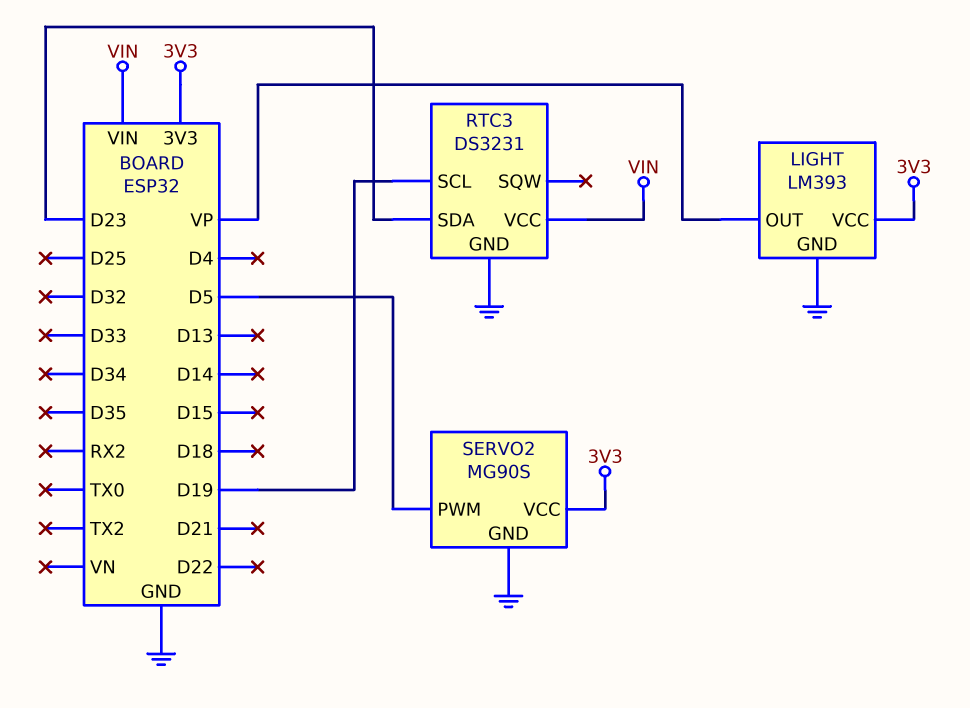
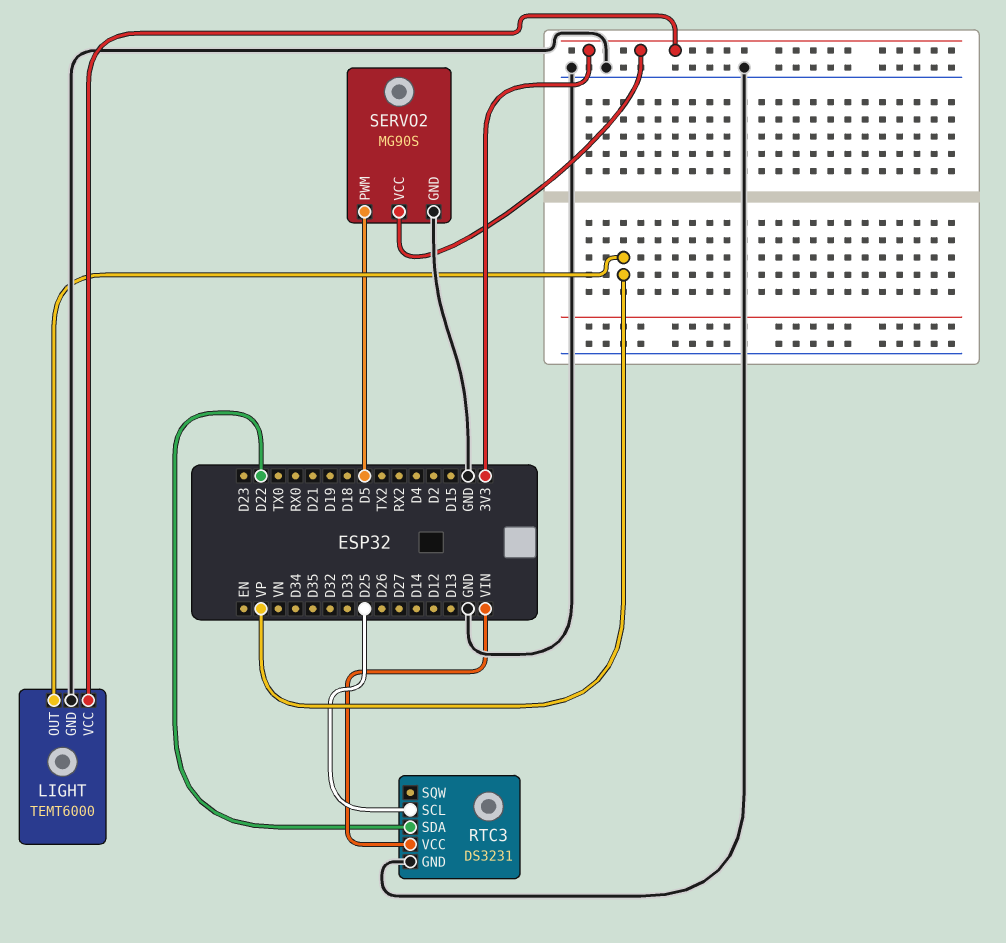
LIGHT: LM393 -> TEMT6000
RTC3 pin SCL: D19 -> D25
RTC3 pin SDA: D23 -> D22

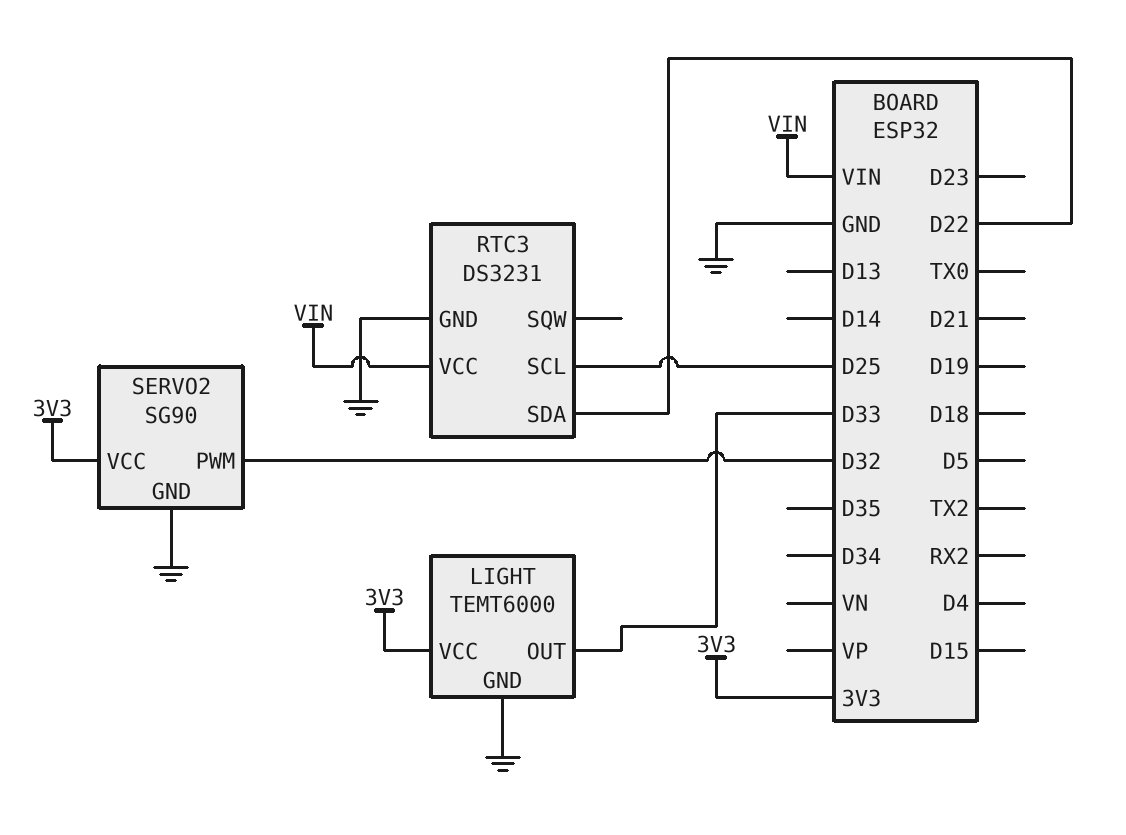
LIGHT pin OUT: VP -> D33
SERVO2: MG90S -> SG90
SERVO2 pin PWM: D5 -> D32

